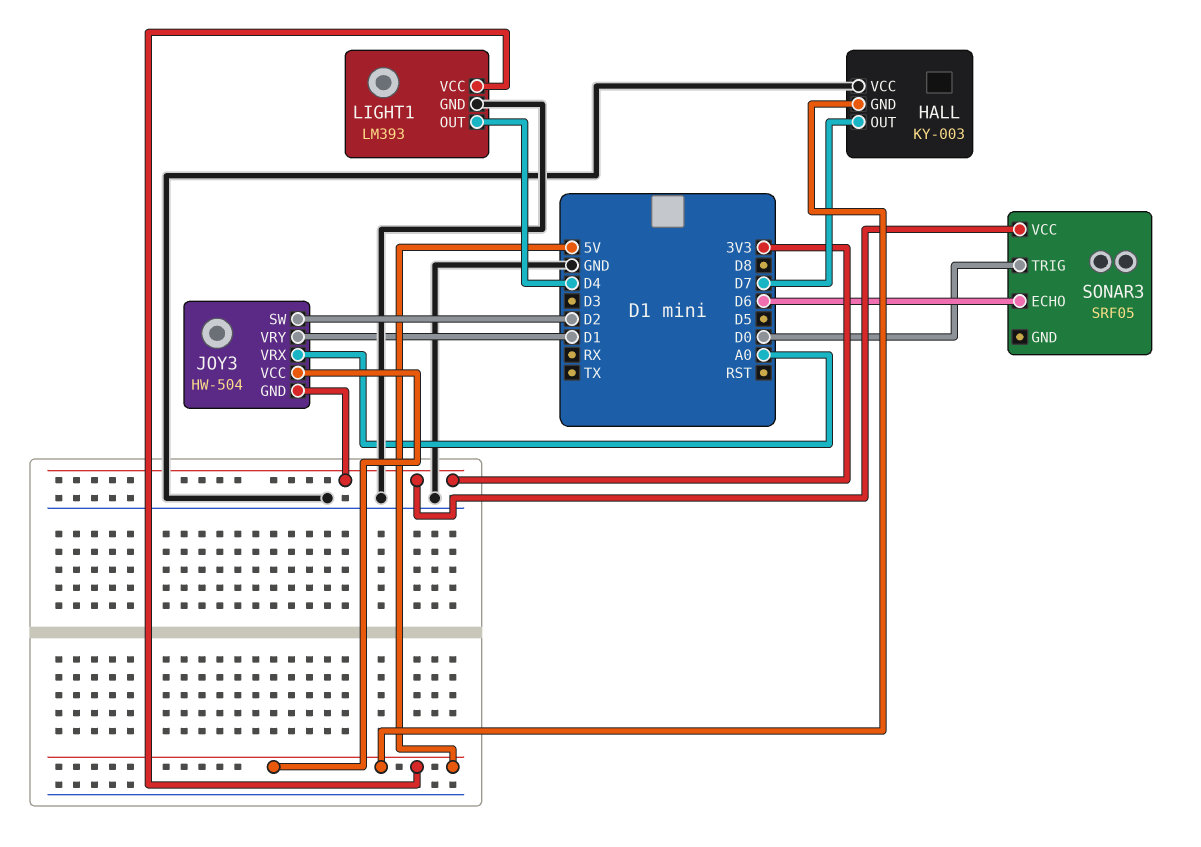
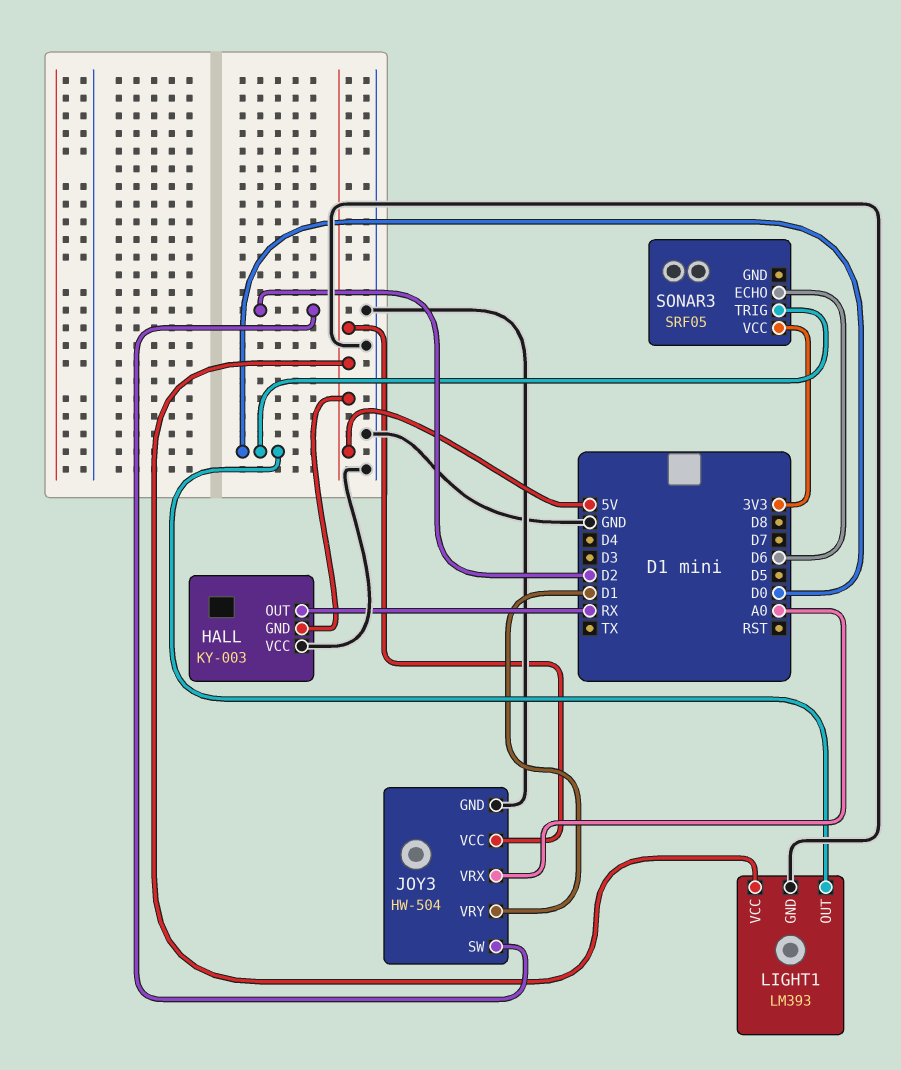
HALL pin OUT: D7 -> RX
JOY3 pin GND: 3V3 -> GND
LIGHT1 pin OUT: D4 -> D0

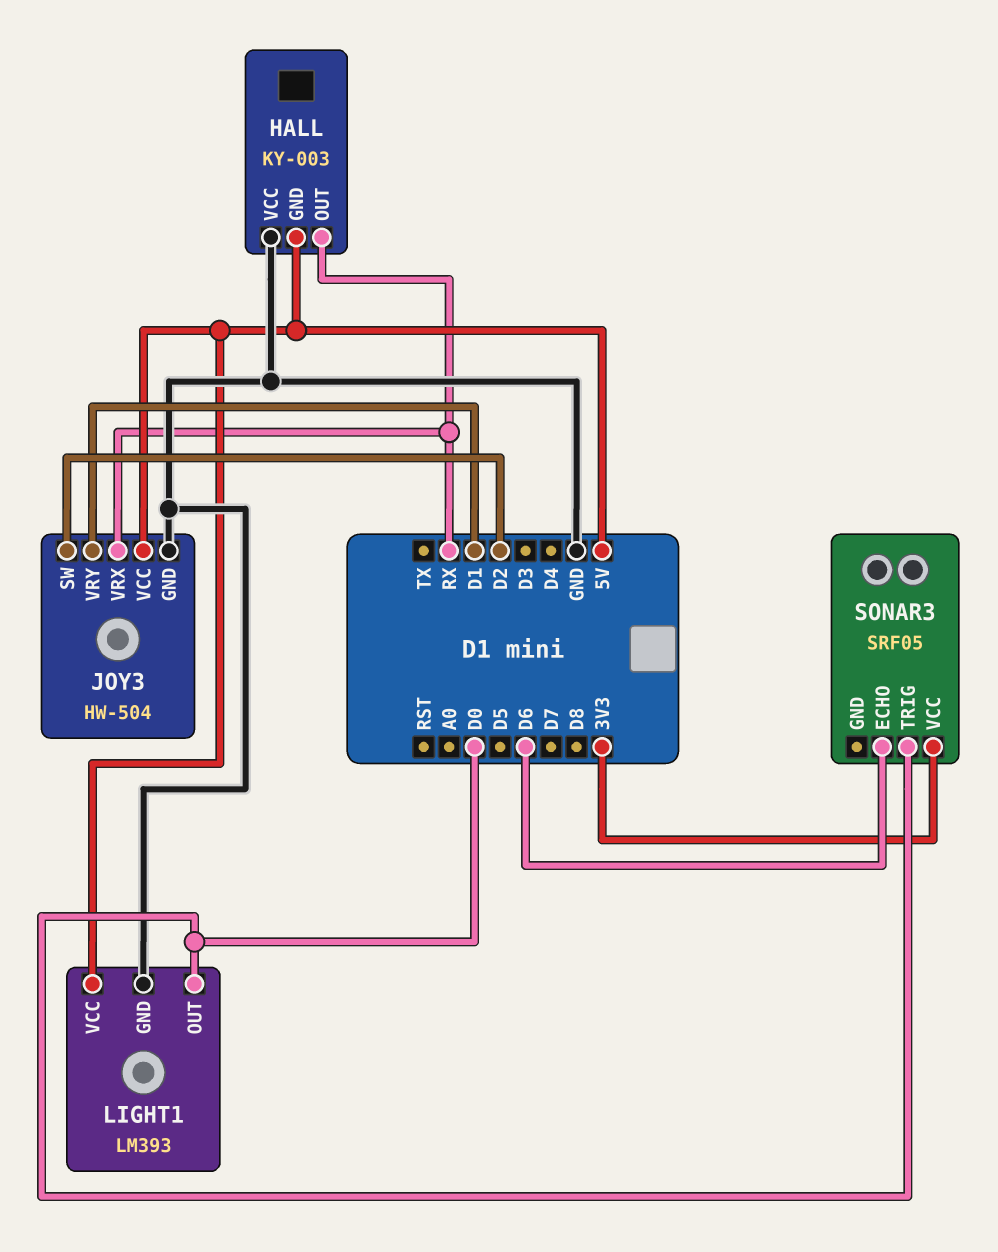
JOY3 pin VRX: A0 -> RX

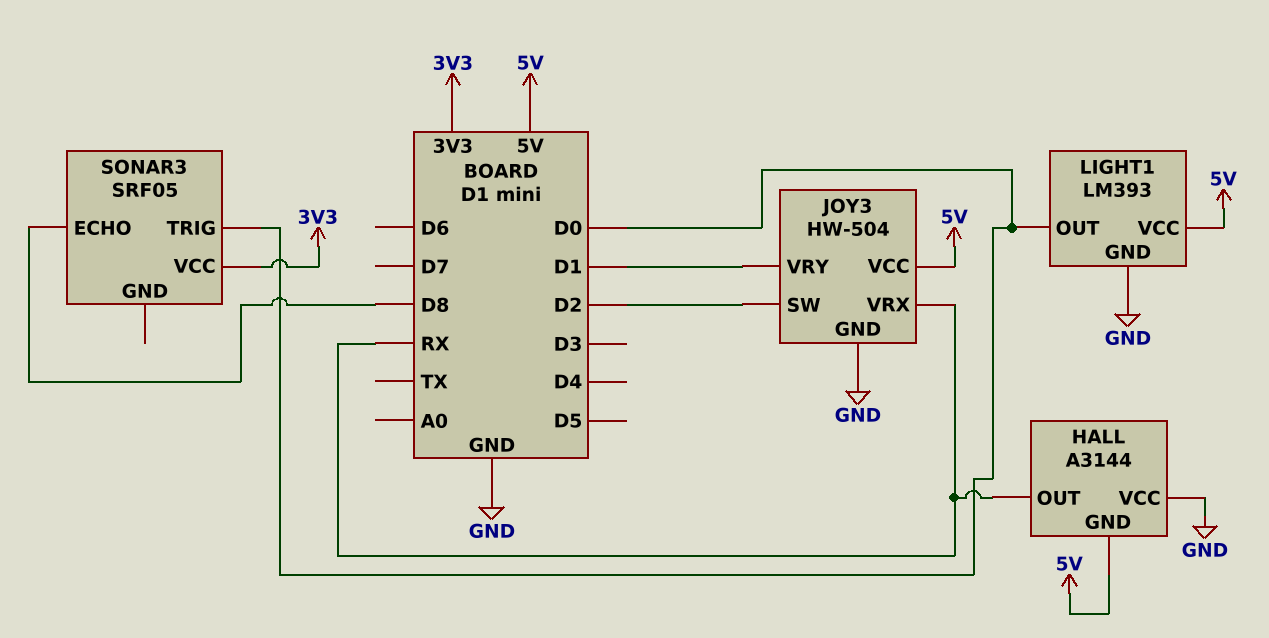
HALL: KY-003 -> A3144
SONAR3 pin ECHO: D6 -> D8

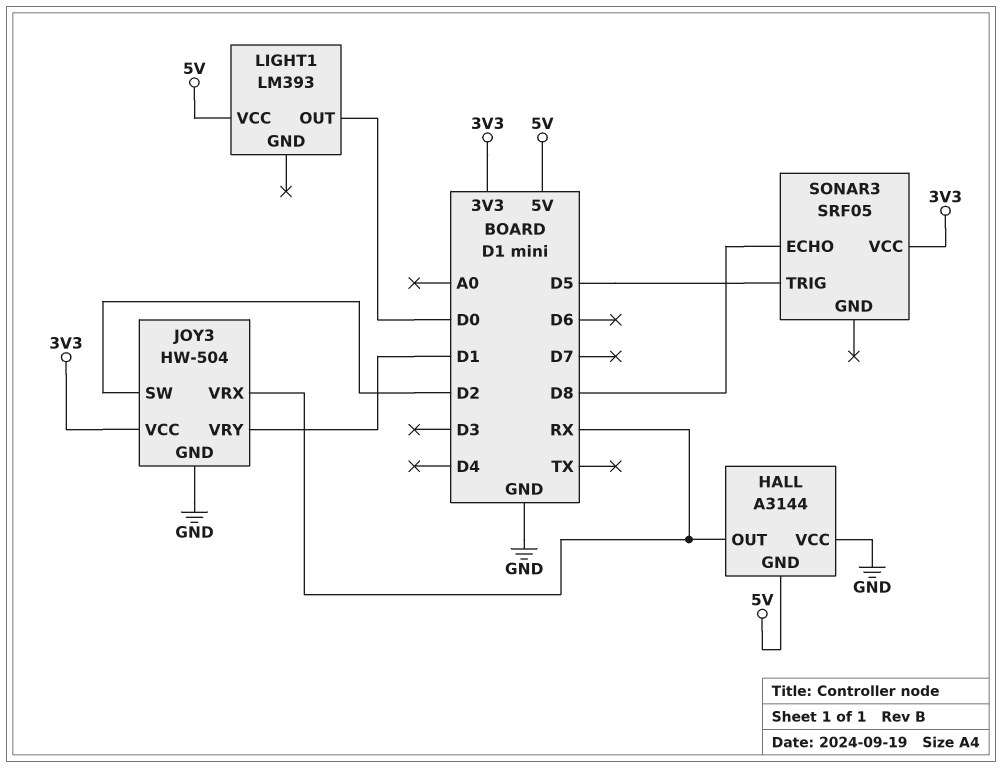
JOY3 pin VCC: 5V -> 3V3
LIGHT1 pin GND: GND -> none
SONAR3 pin TRIG: D0 -> D5

